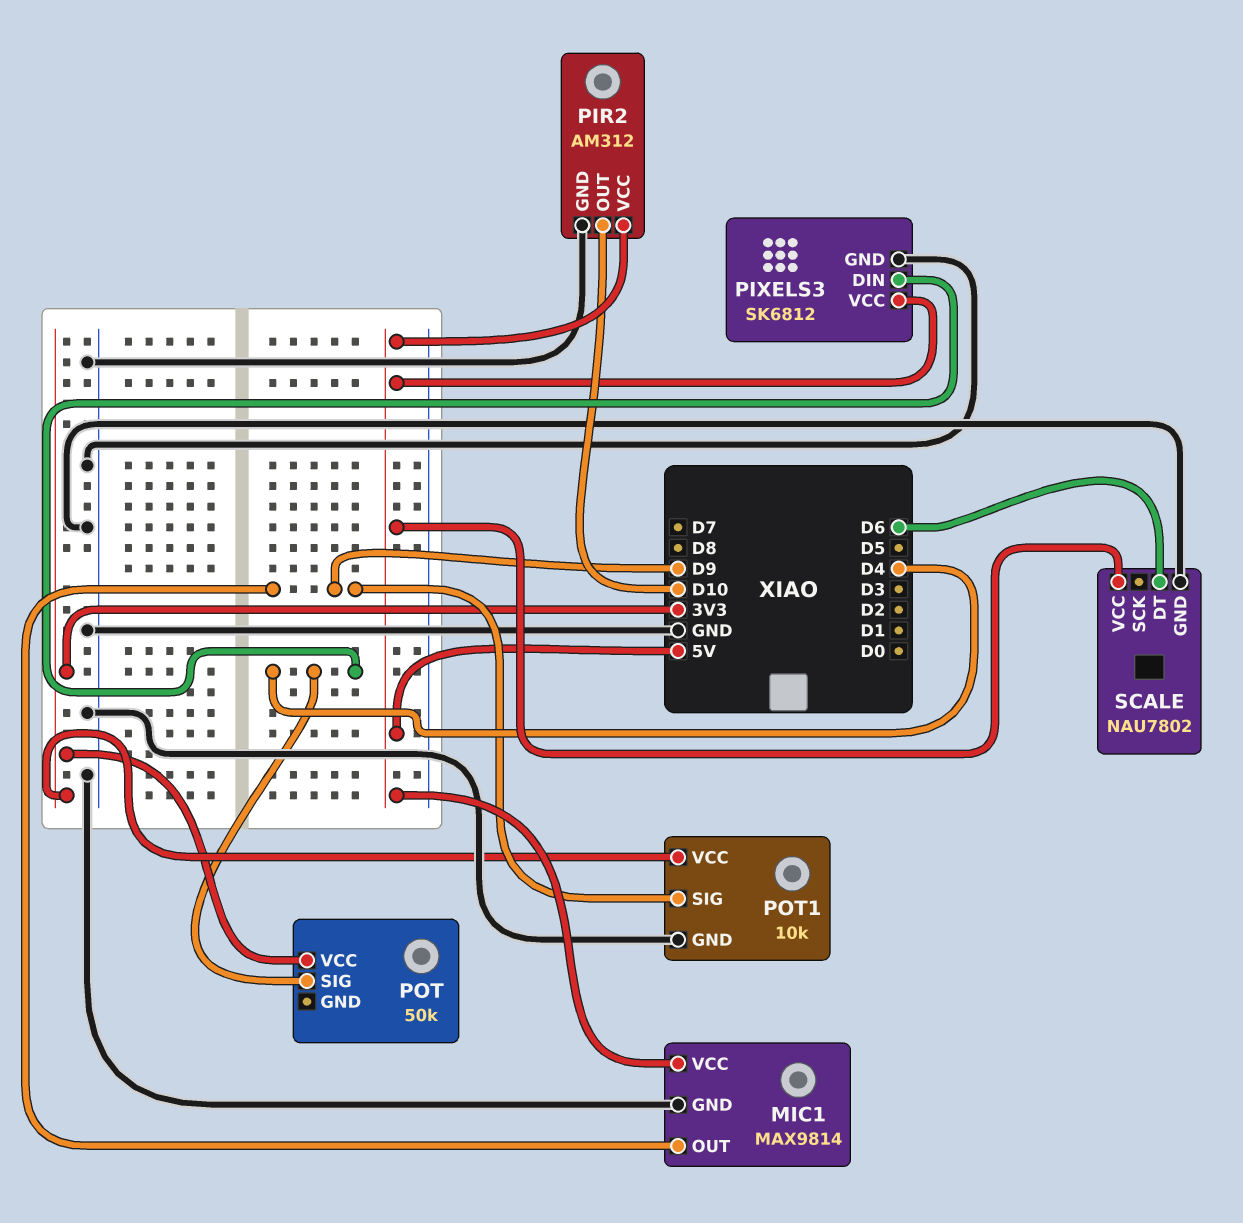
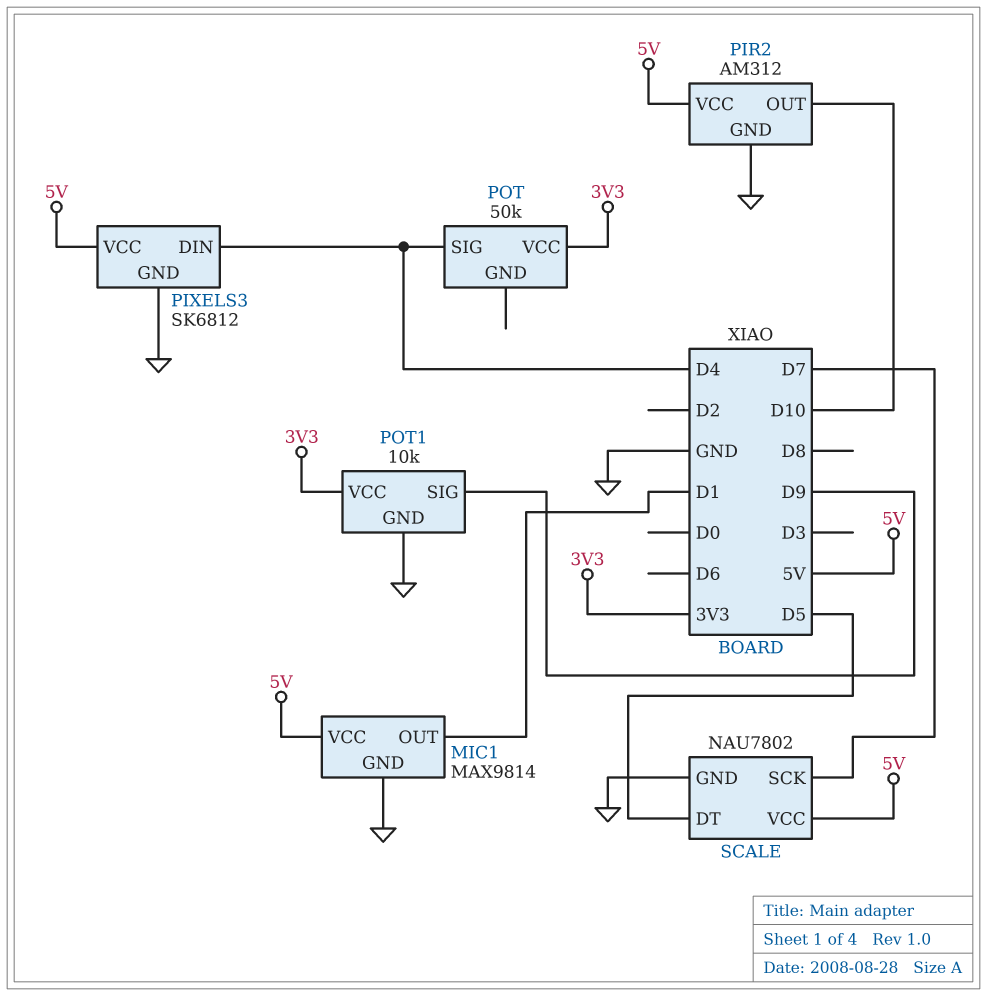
MIC1 pin OUT: D9 -> D1
SCALE pin DT: D6 -> D5
SCALE pin SCK: none -> D7

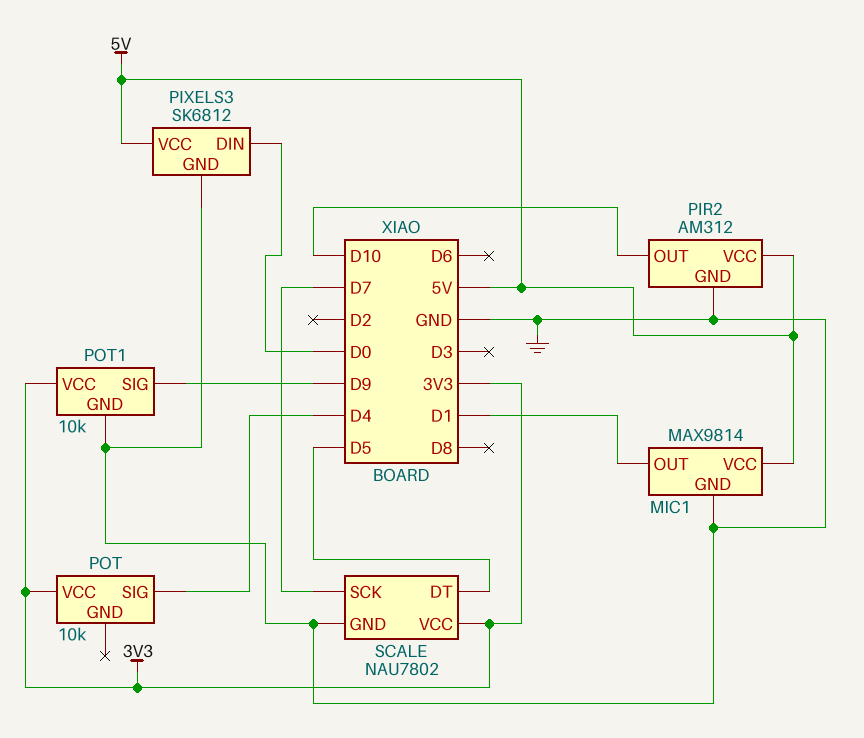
PIXELS3 pin DIN: D4 -> D0
POT: 50k -> 10k
SCALE pin VCC: 5V -> 3V3

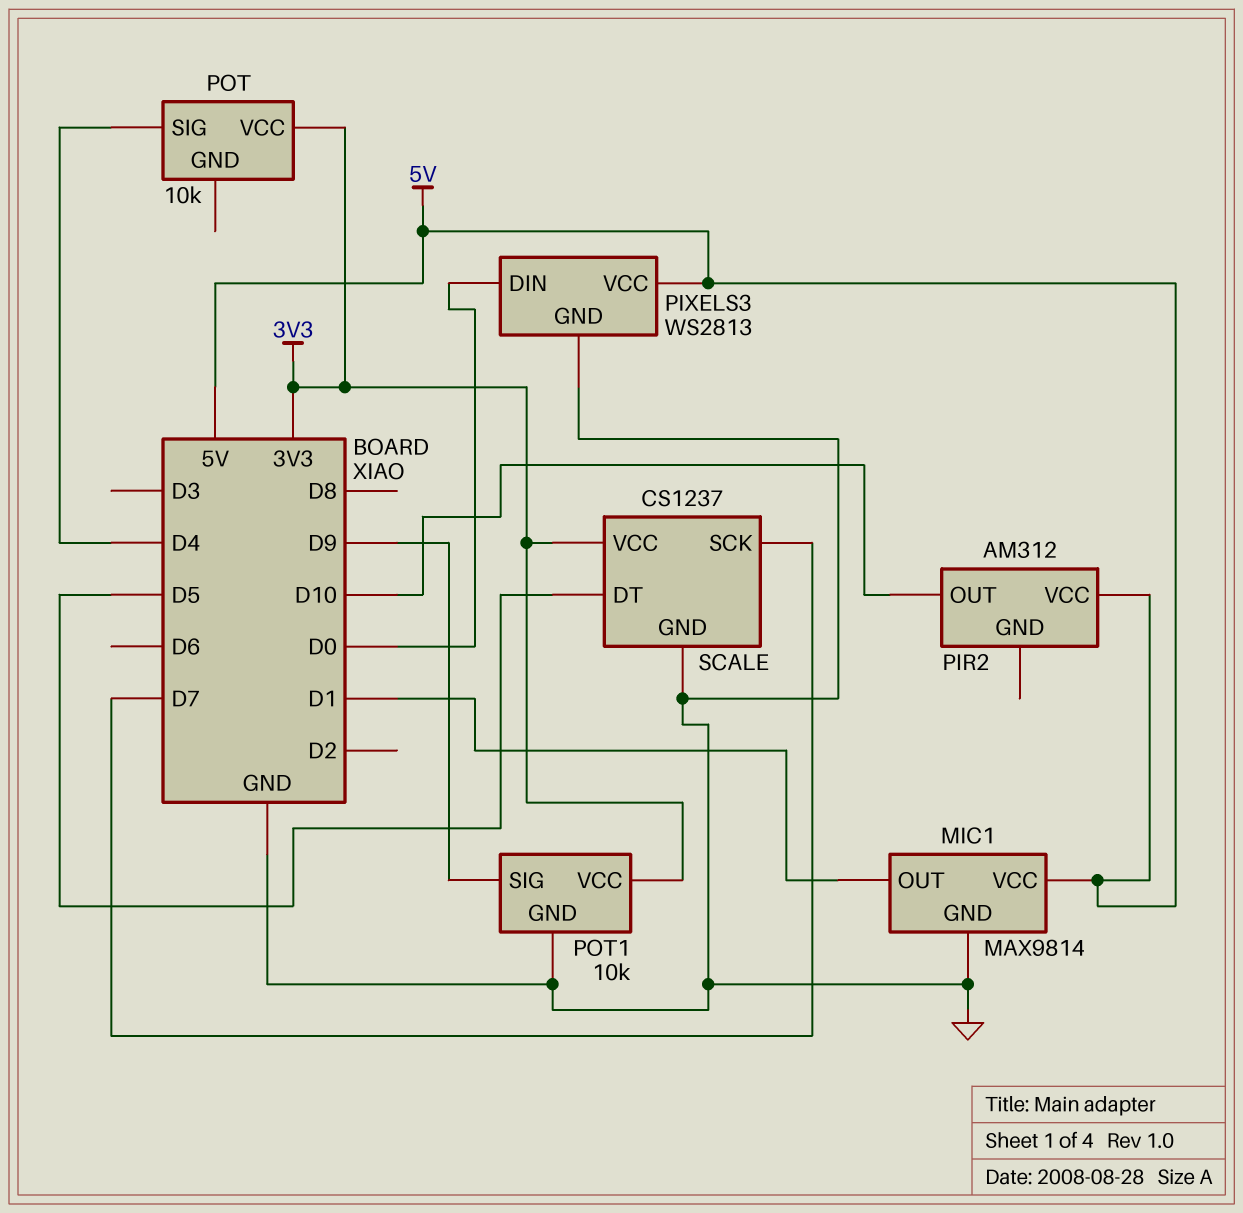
PIR2 pin GND: GND -> none
PIXELS3: SK6812 -> WS2813
SCALE: NAU7802 -> CS1237

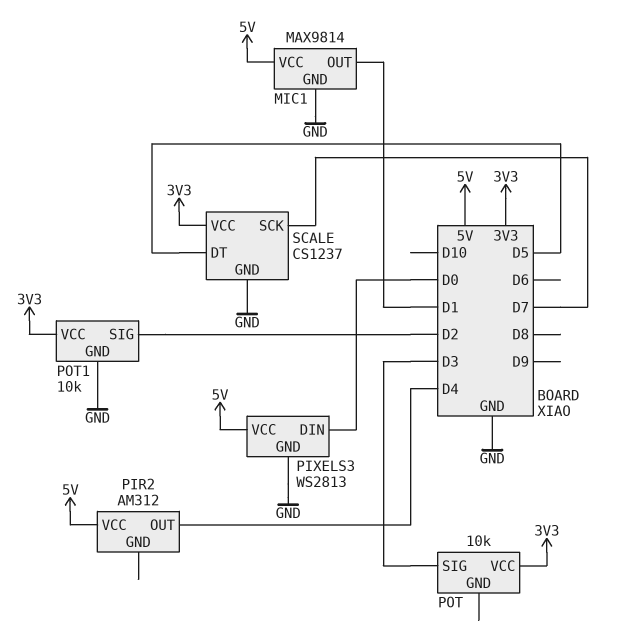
PIR2 pin OUT: D10 -> D4
POT pin SIG: D4 -> D3
POT1 pin SIG: D9 -> D2

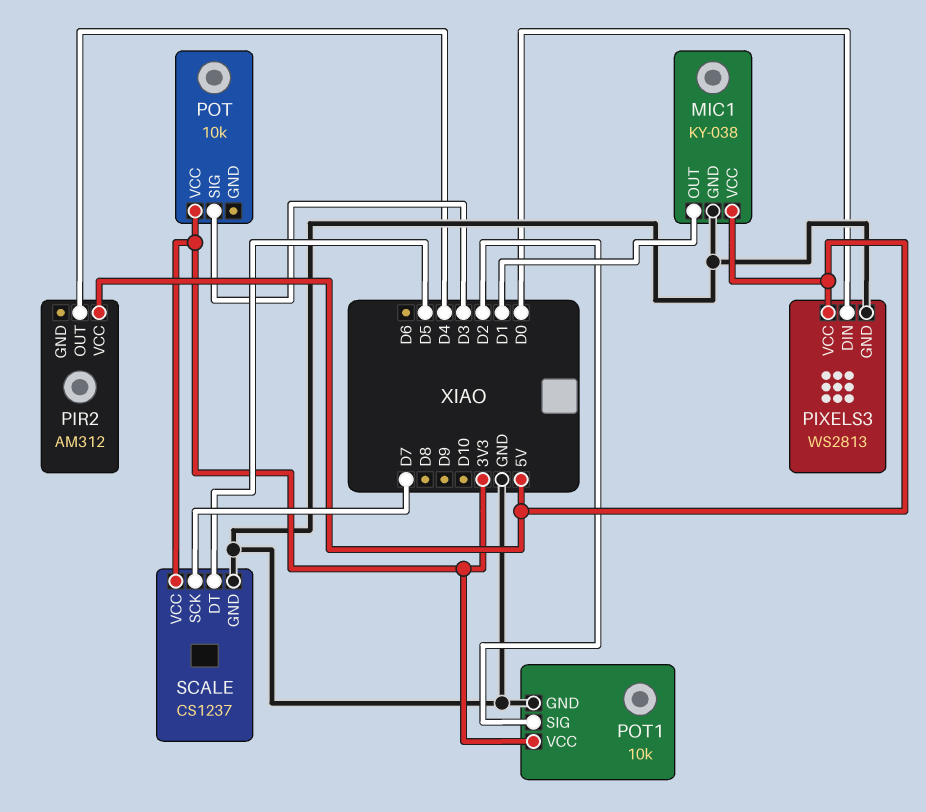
MIC1: MAX9814 -> KY-038

